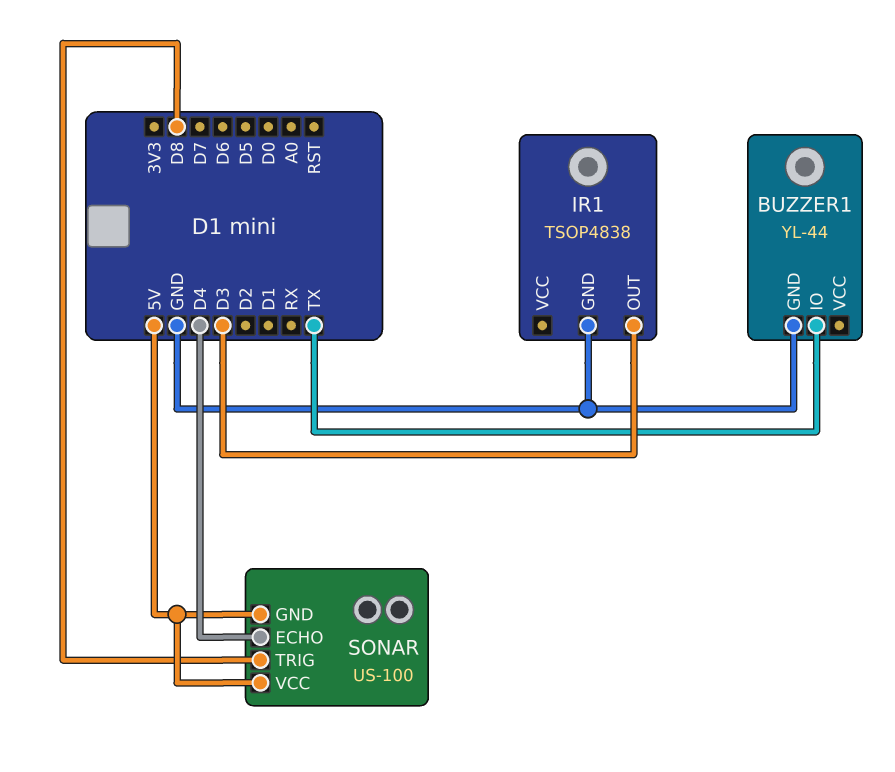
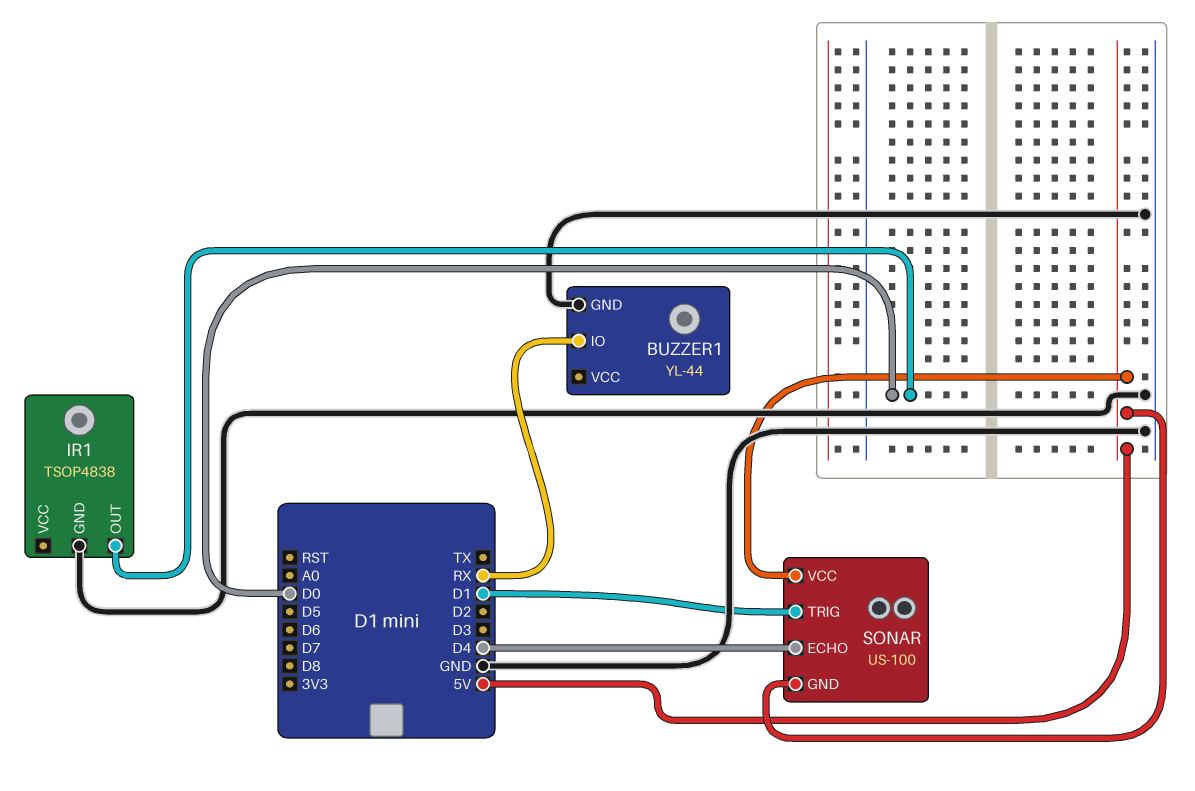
BUZZER1 pin IO: TX -> RX
IR1 pin OUT: D3 -> D0
SONAR pin TRIG: D8 -> D1

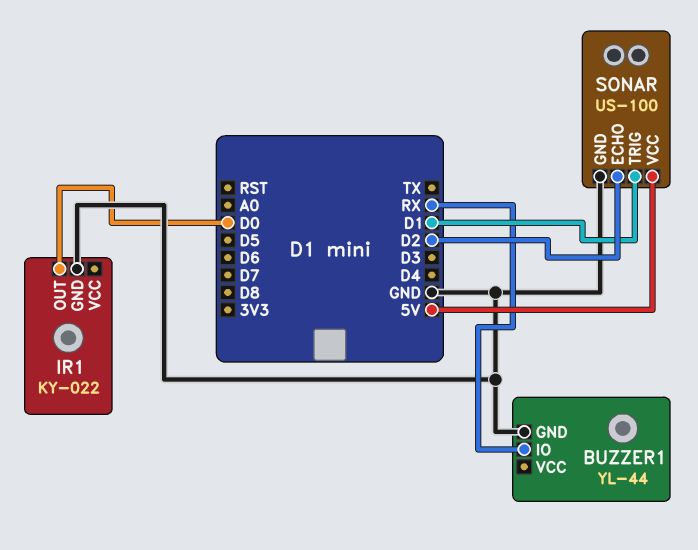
IR1: TSOP4838 -> KY-022
SONAR pin ECHO: D4 -> D2
SONAR pin GND: 5V -> GND

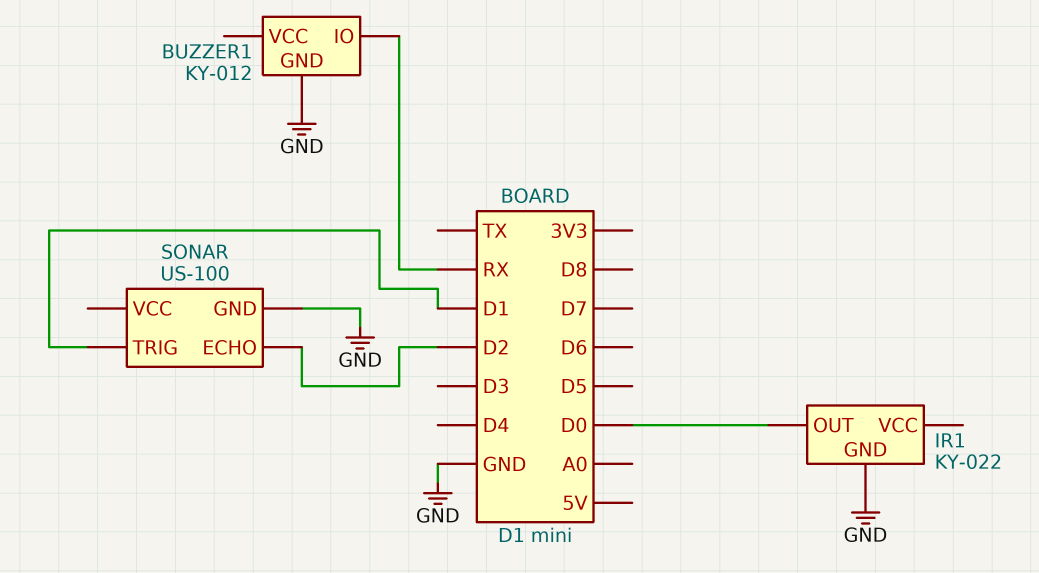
BUZZER1: YL-44 -> KY-012
SONAR pin VCC: 5V -> none

